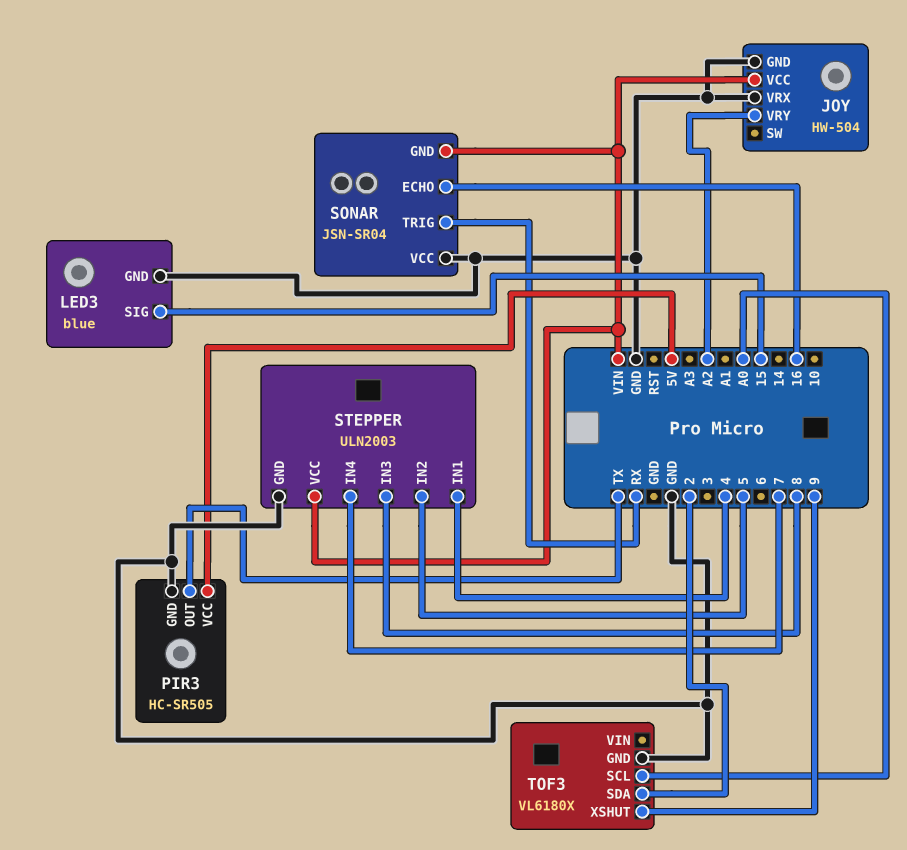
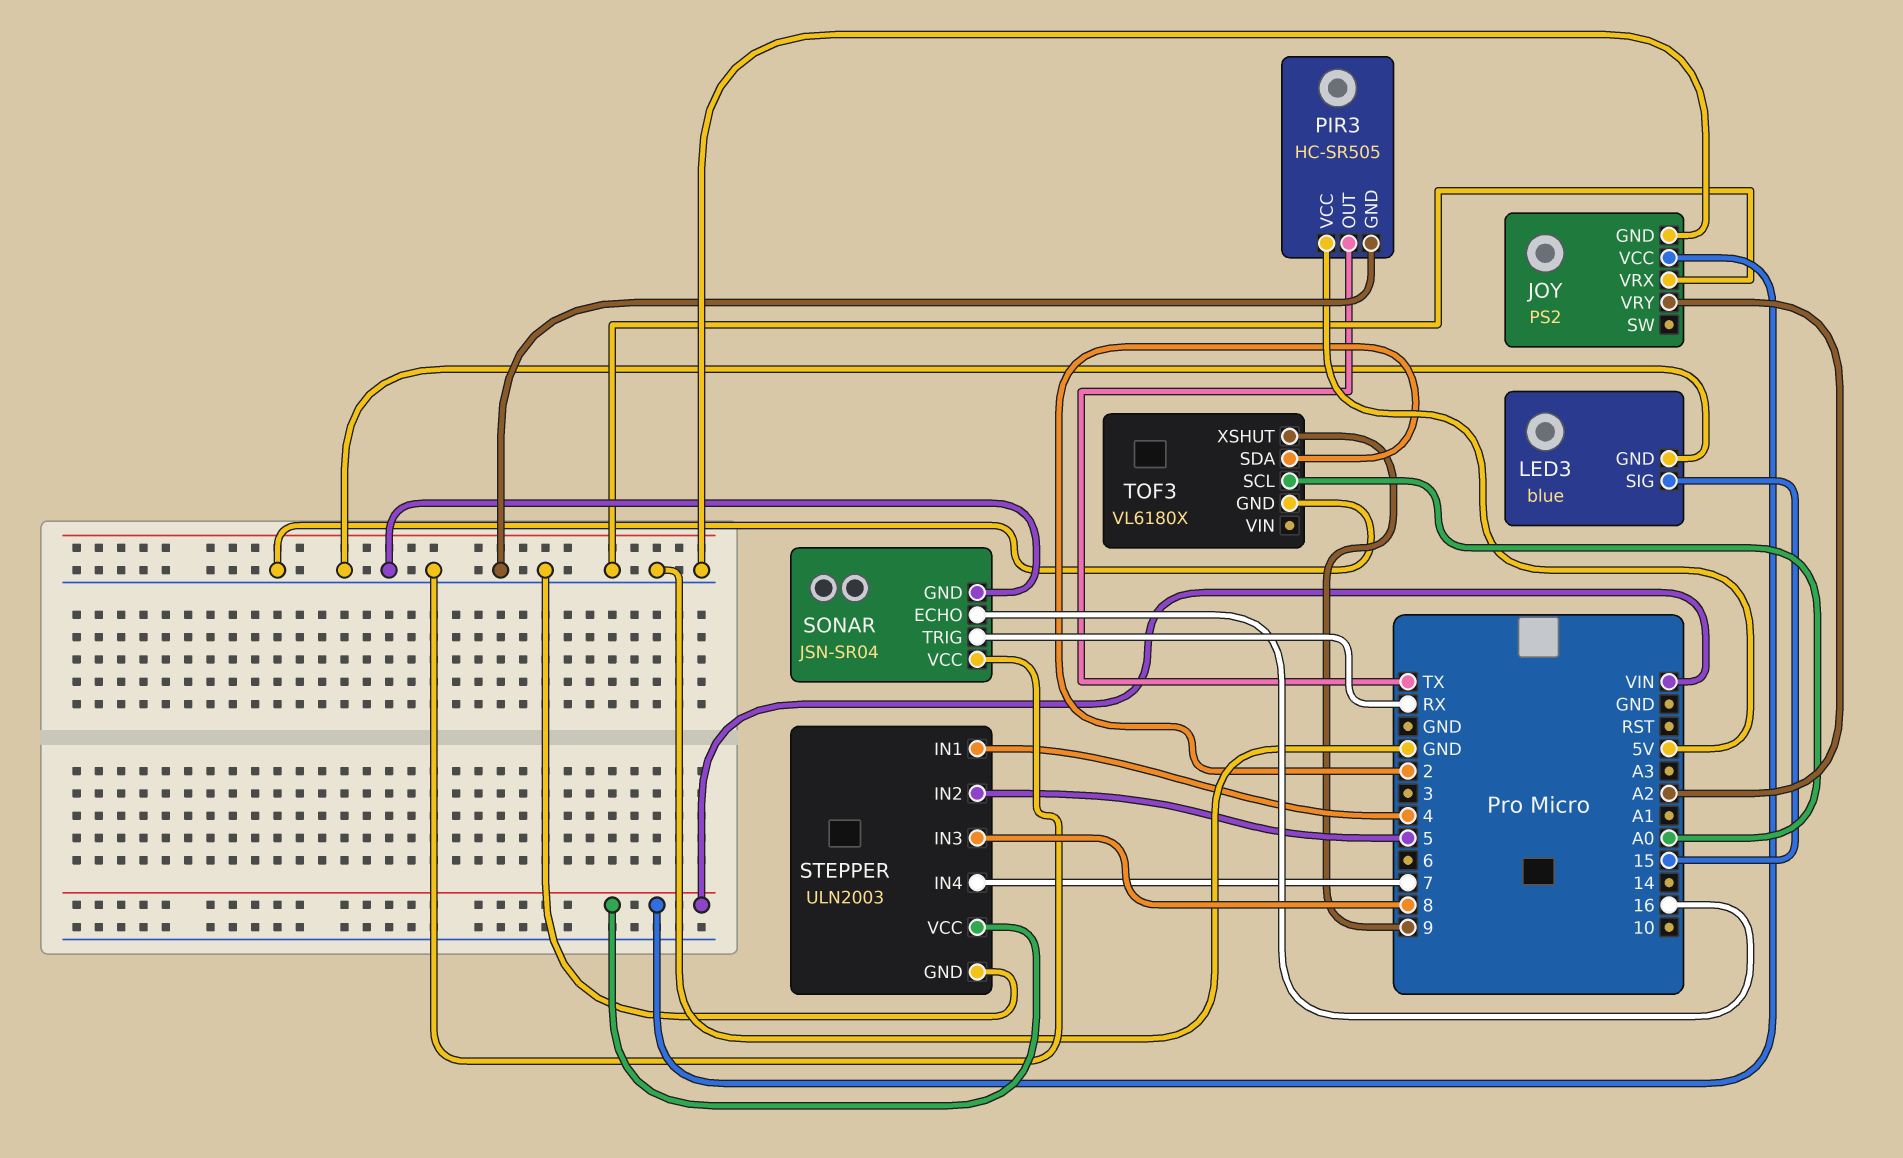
JOY: HW-504 -> PS2
SONAR pin GND: VIN -> GND

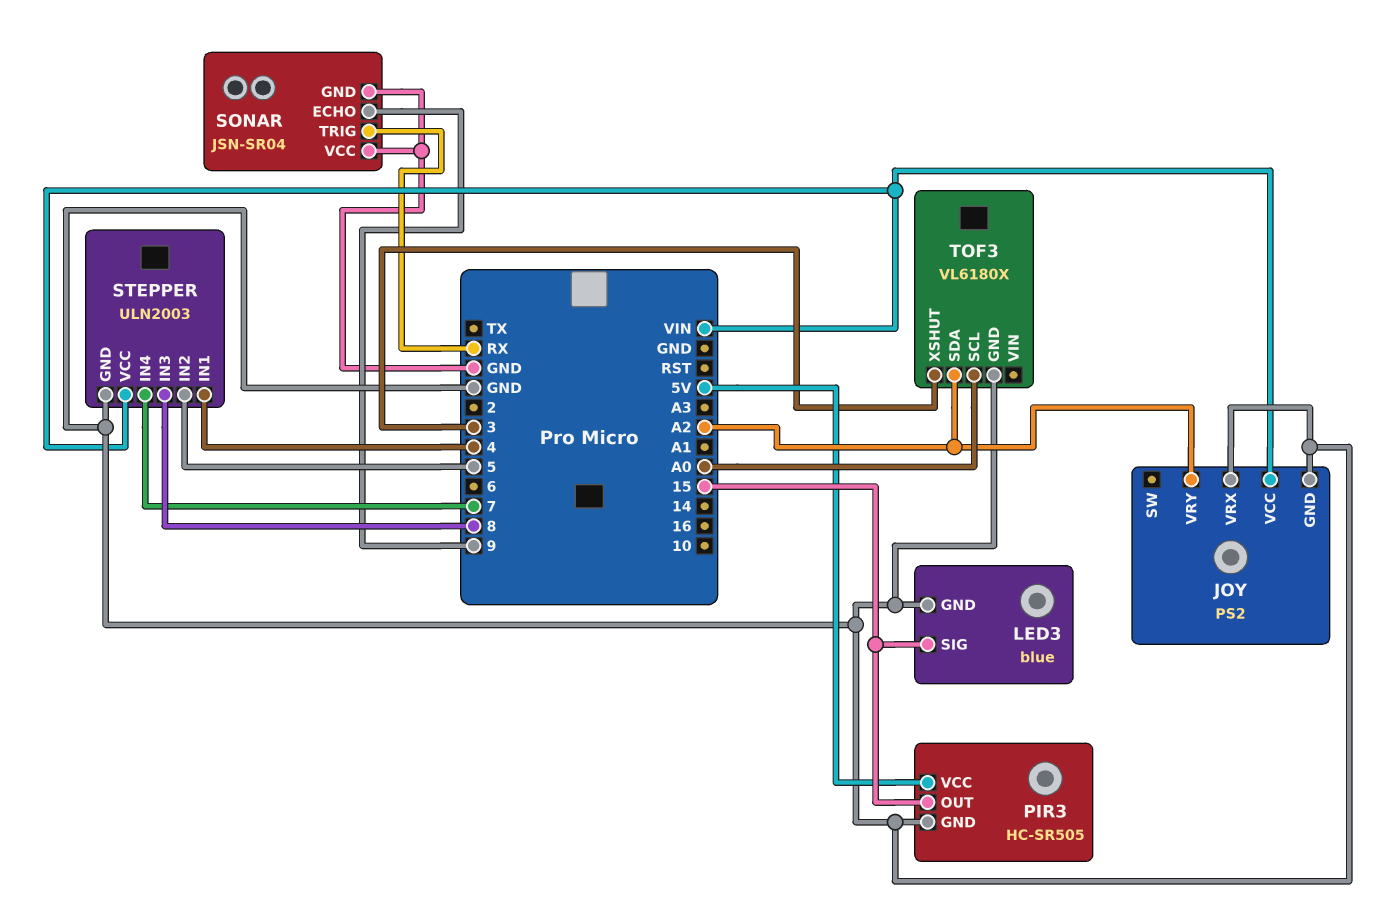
PIR3 pin OUT: TX -> 15
SONAR pin ECHO: 16 -> 9
TOF3 pin SDA: 2 -> A2
TOF3 pin XSHUT: 9 -> 3

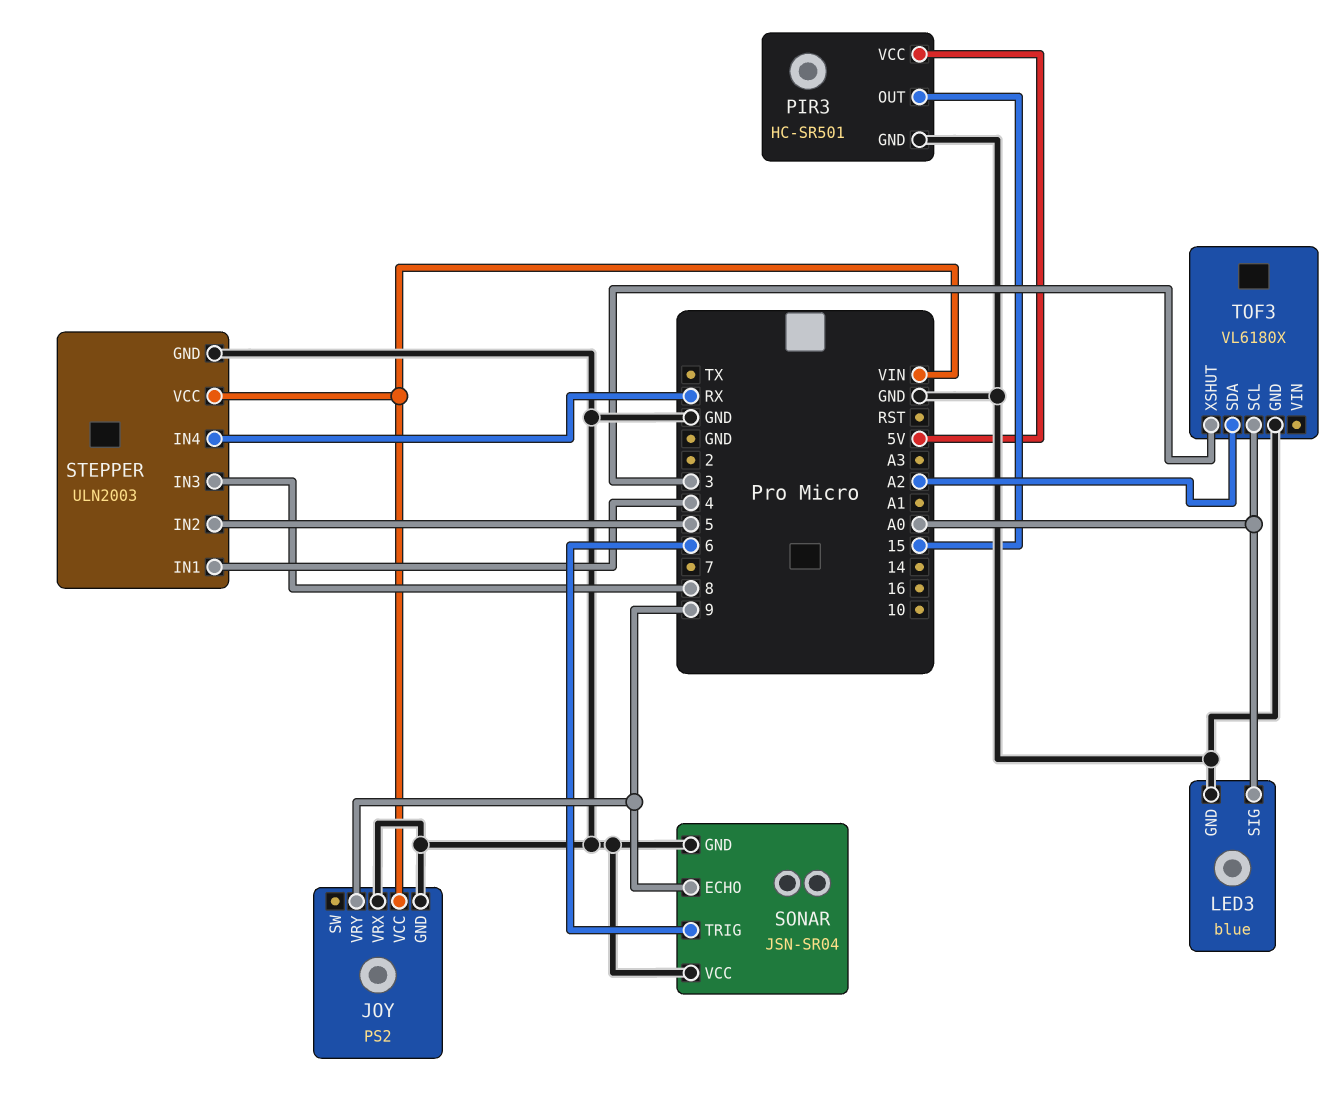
JOY pin VRY: A2 -> 9
LED3 pin SIG: 15 -> A0
PIR3: HC-SR505 -> HC-SR501
SONAR pin TRIG: RX -> 6
STEPPER pin IN4: 7 -> RX

